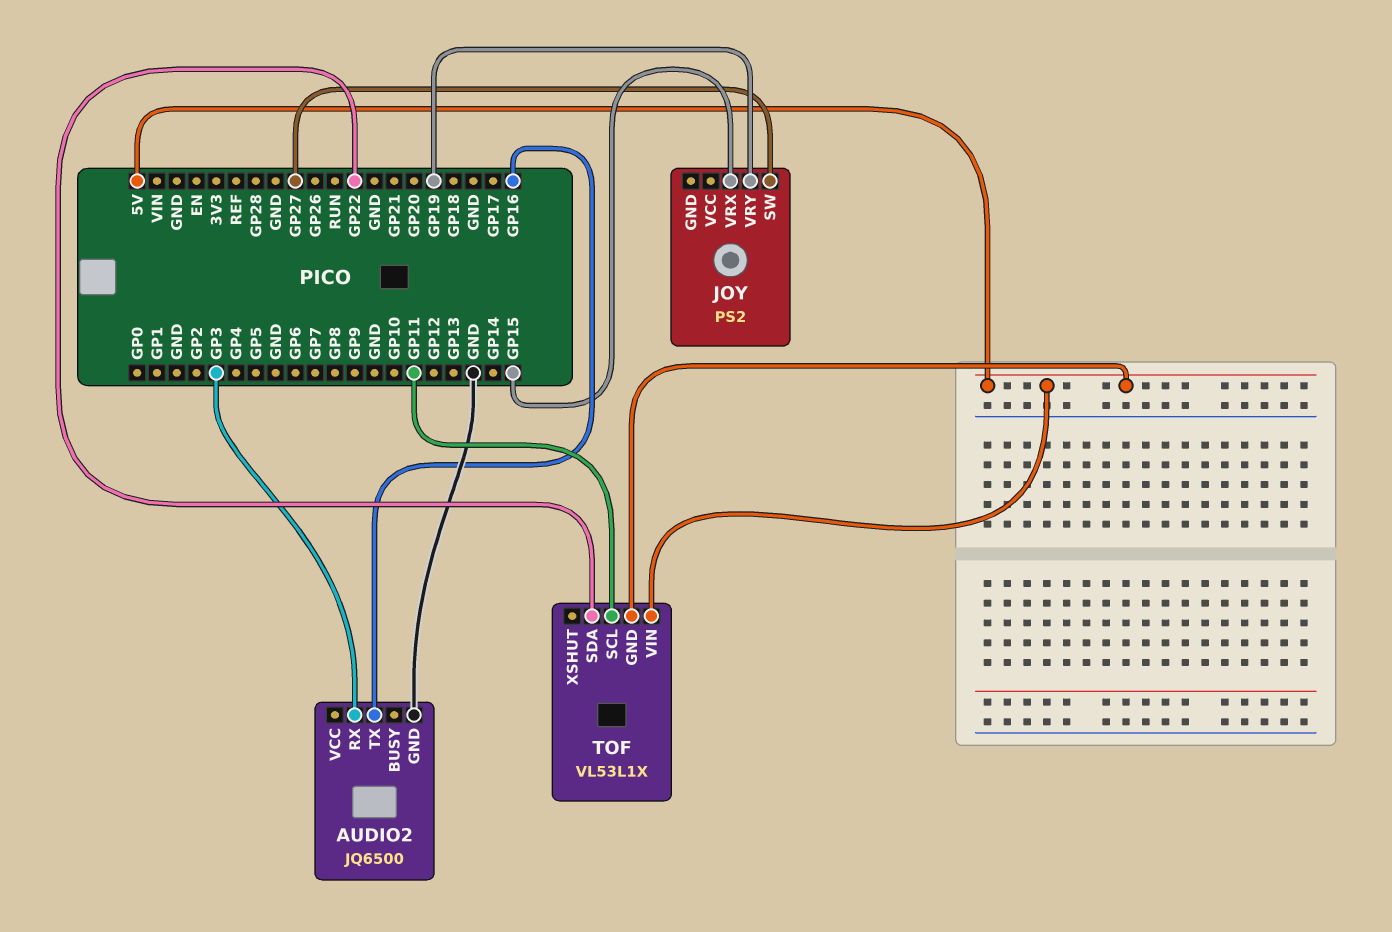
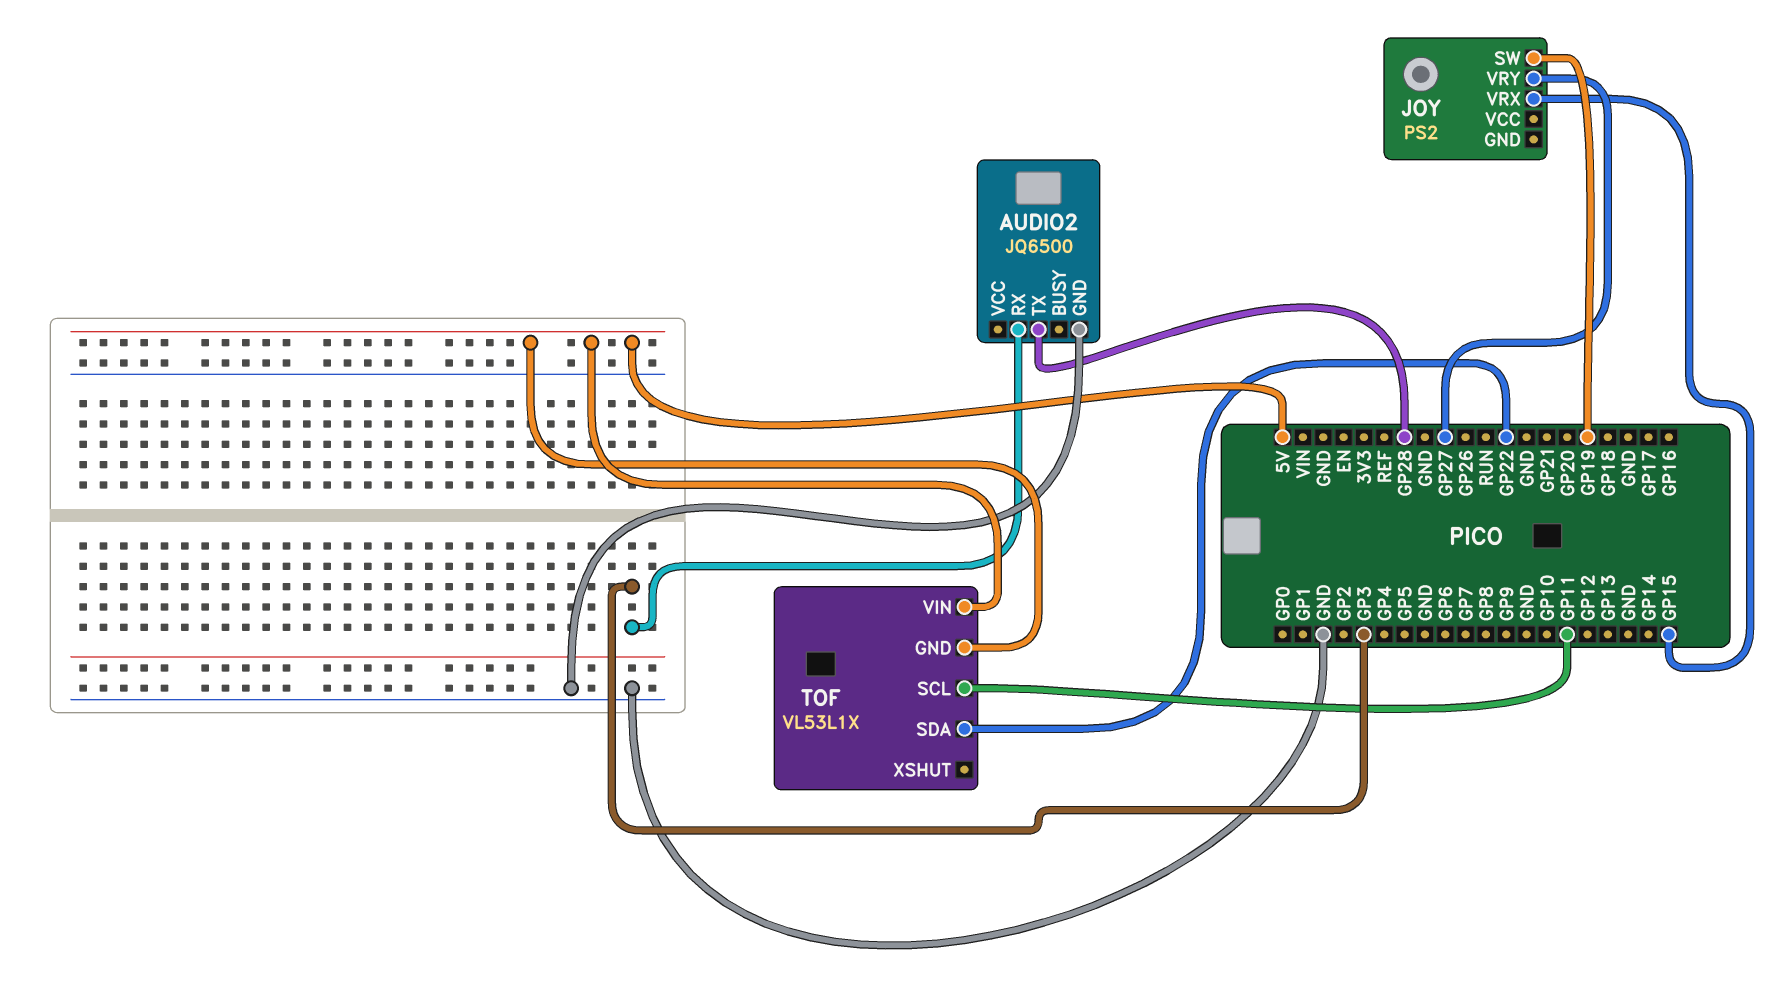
AUDIO2 pin TX: GP16 -> GP28
JOY pin SW: GP27 -> GP19
JOY pin VRY: GP19 -> GP27

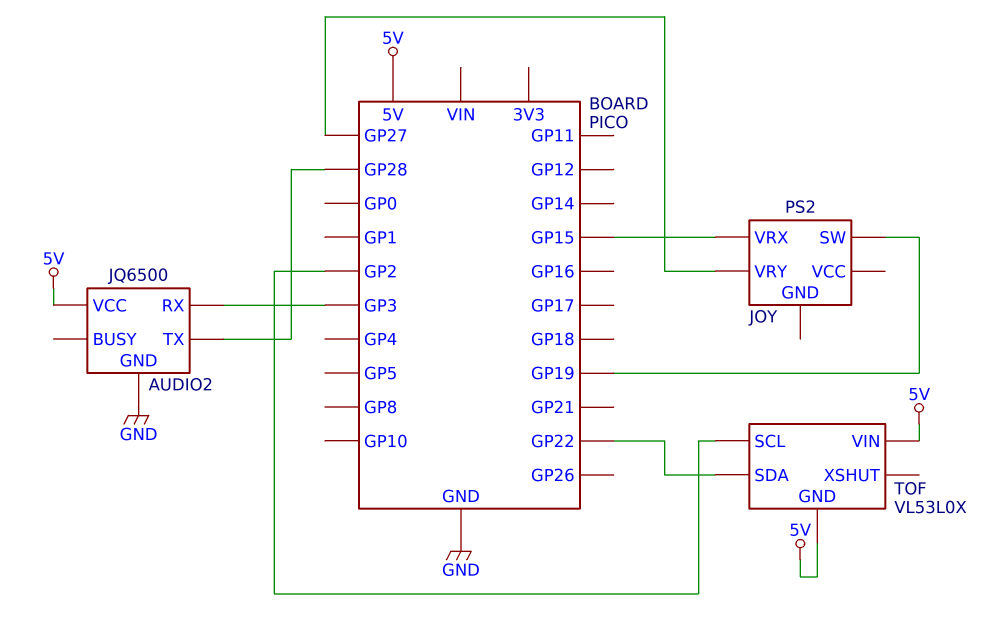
AUDIO2 pin VCC: none -> 5V
TOF: VL53L1X -> VL53L0X
TOF pin SCL: GP11 -> GP2

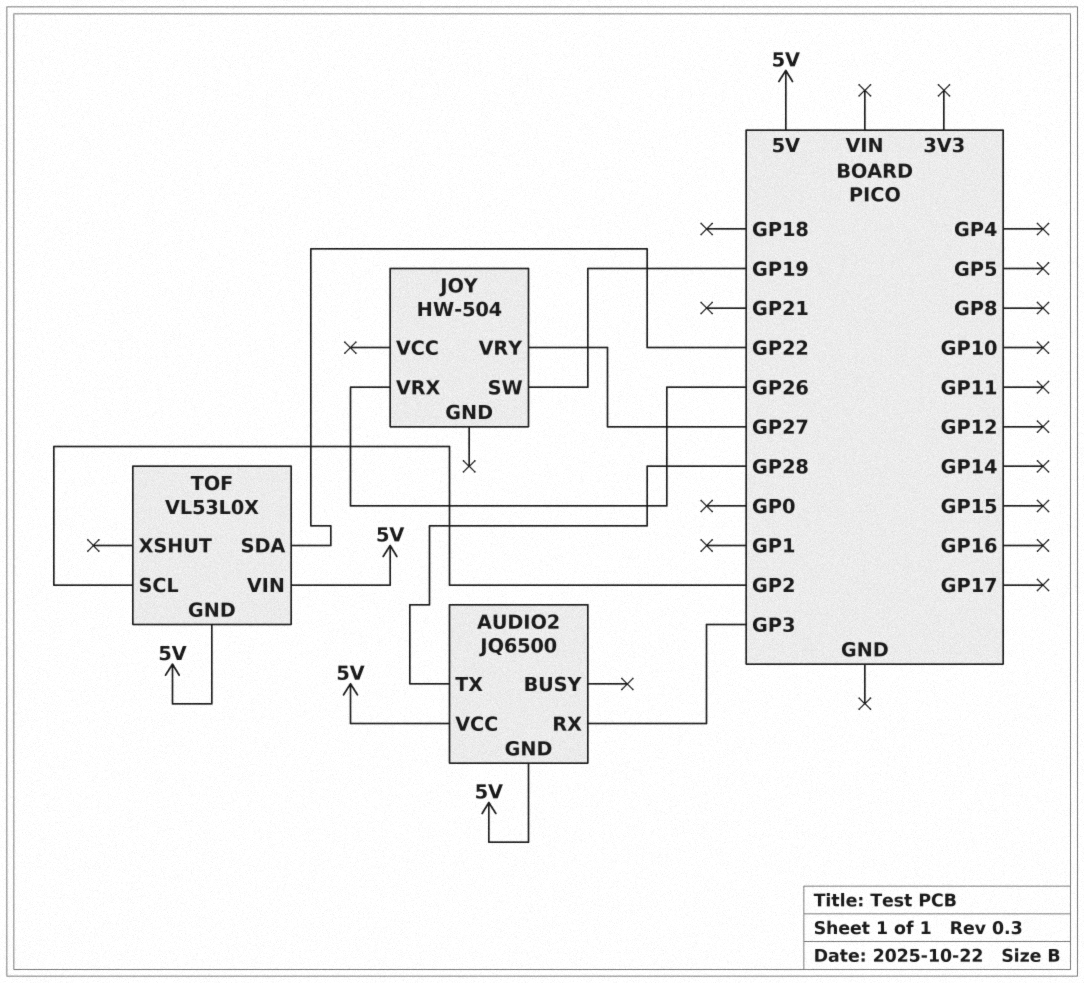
AUDIO2 pin GND: GND -> 5V
JOY: PS2 -> HW-504
JOY pin VRX: GP15 -> GP26

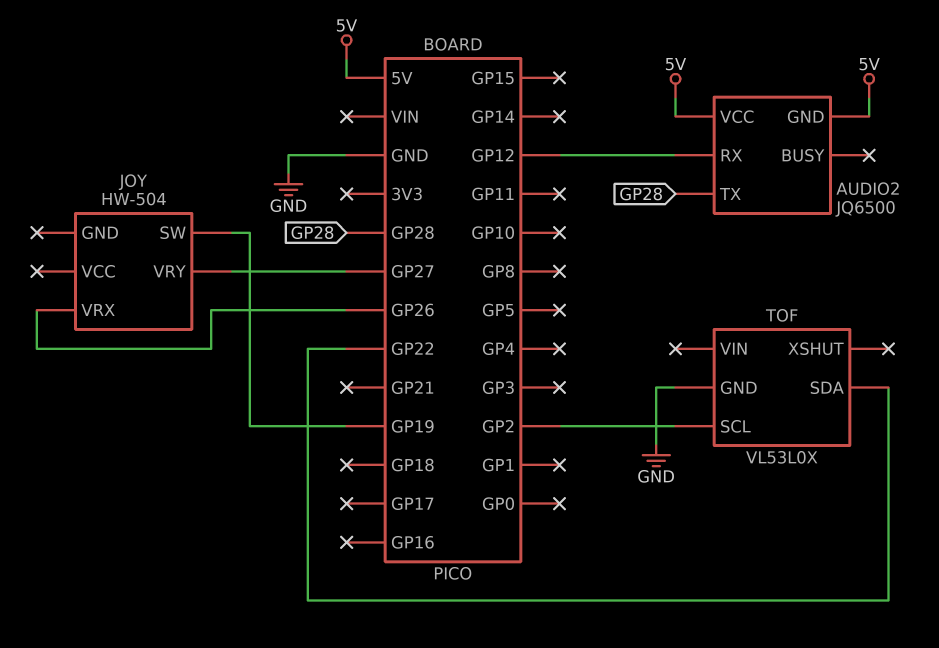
AUDIO2 pin RX: GP3 -> GP12
TOF pin GND: 5V -> GND
TOF pin VIN: 5V -> none

